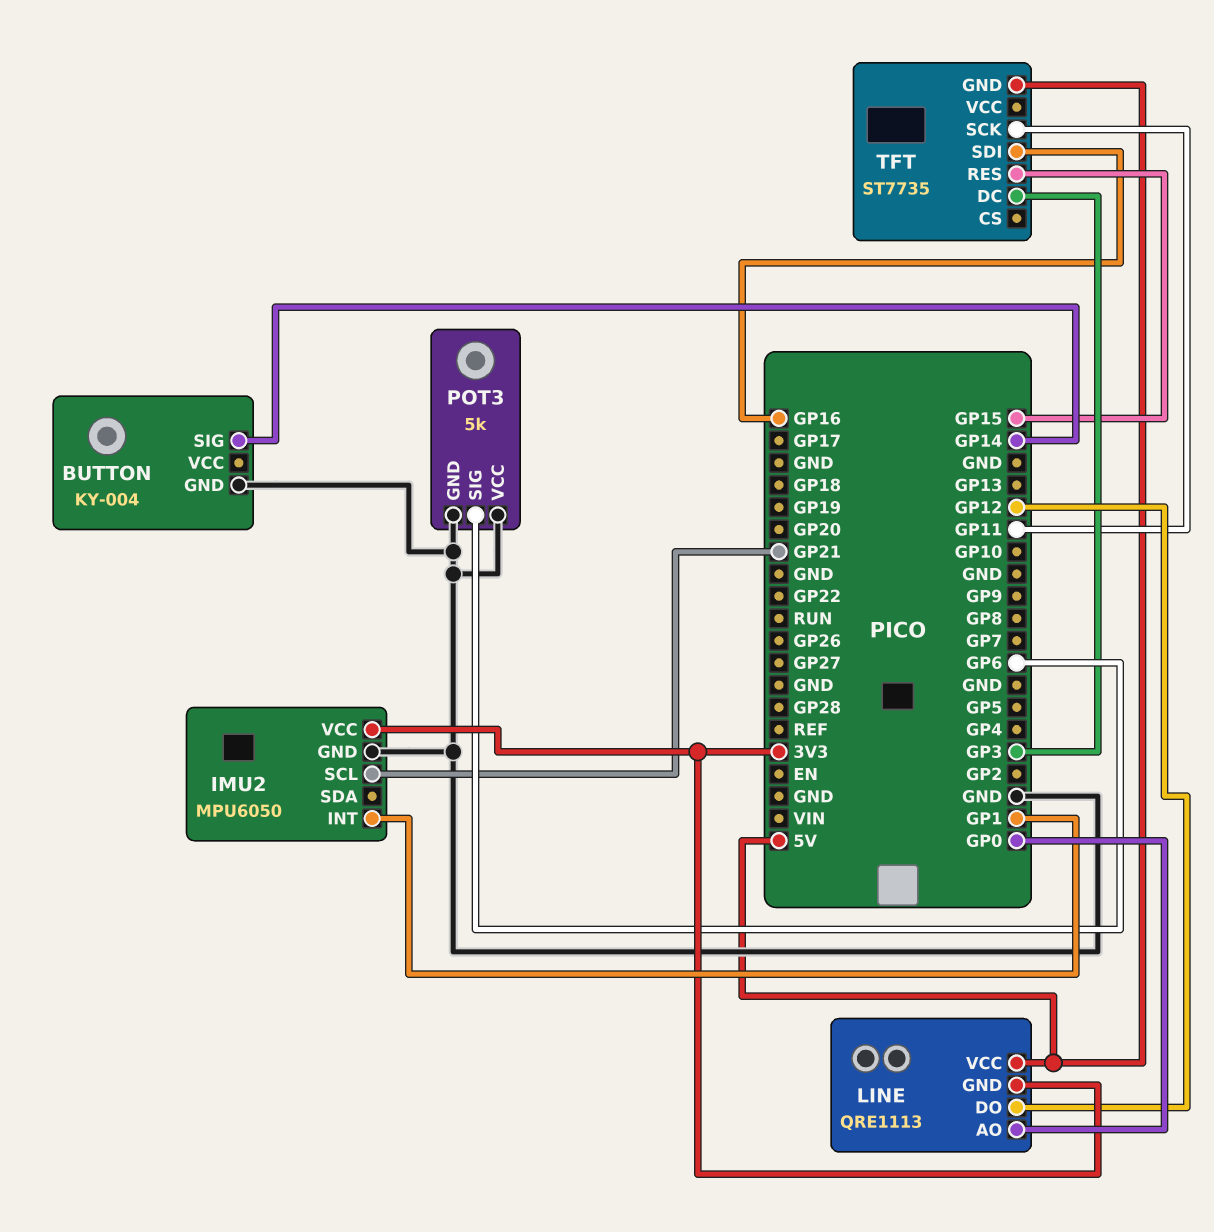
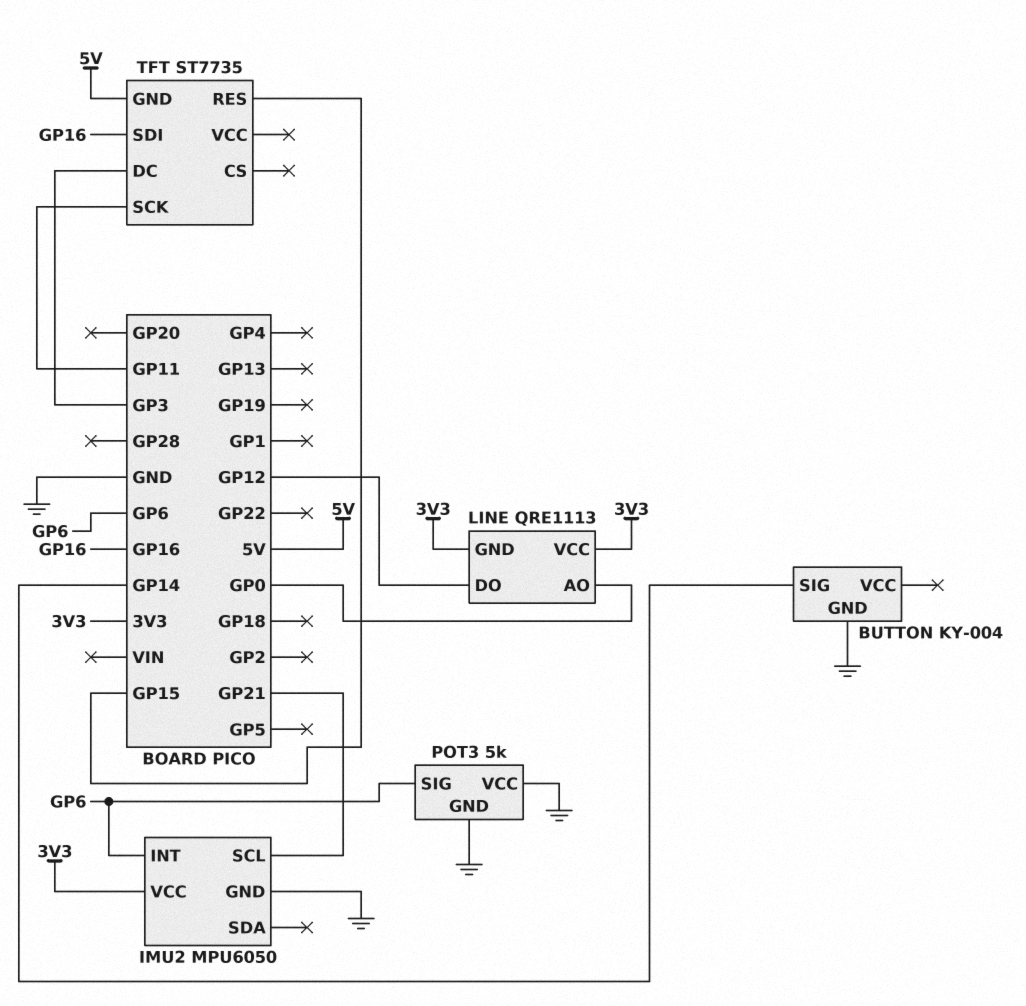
IMU2 pin INT: GP1 -> GP6
LINE pin VCC: 5V -> 3V3

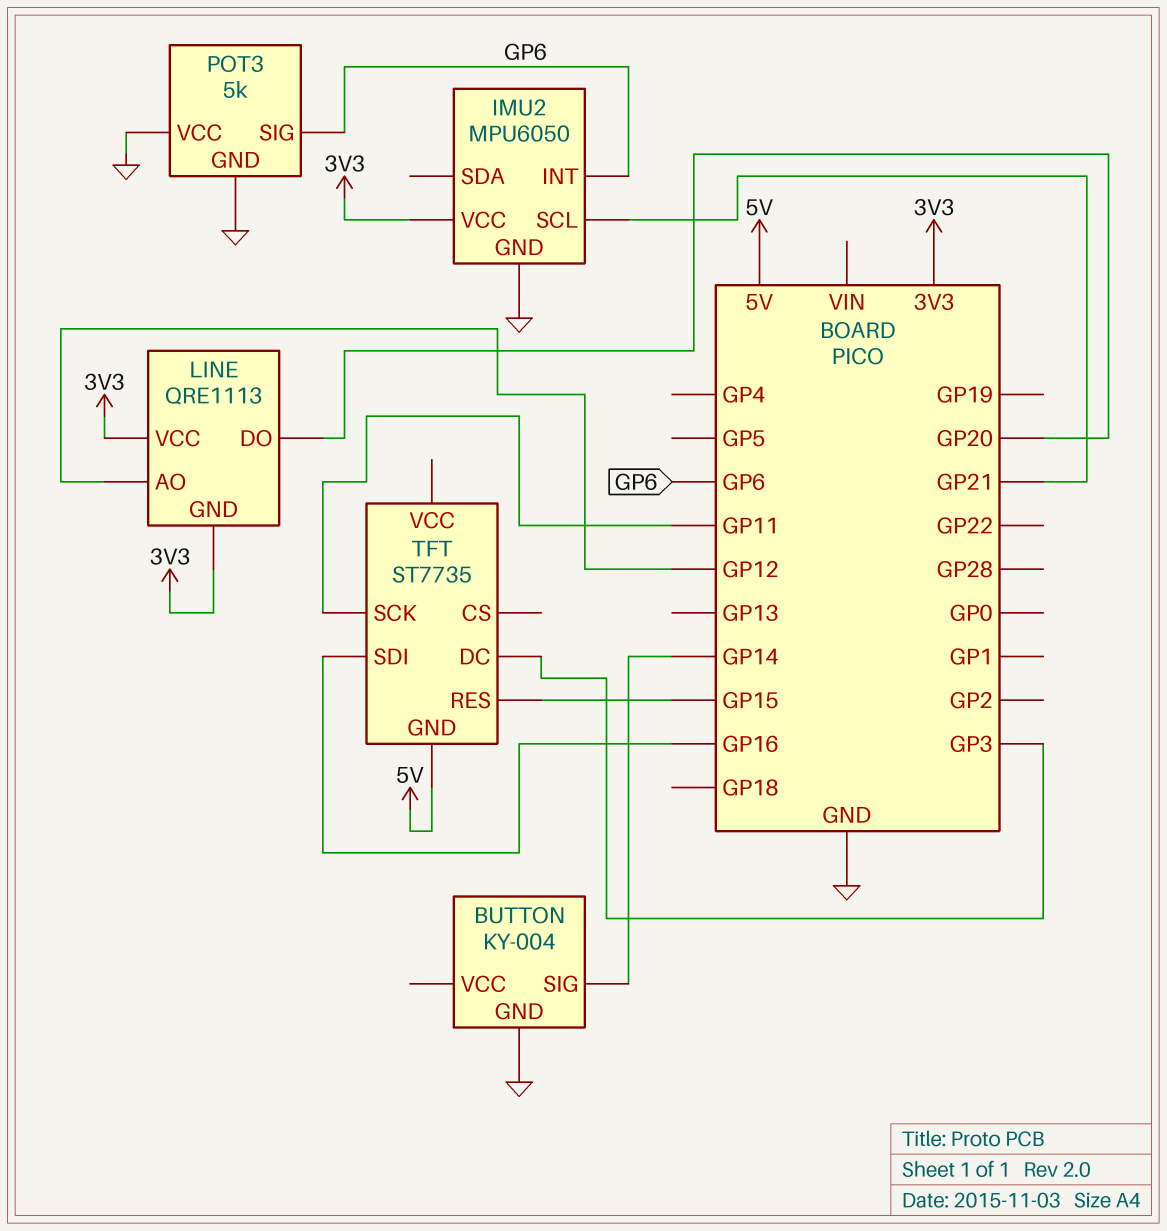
LINE pin AO: GP0 -> GP12
LINE pin DO: GP12 -> GP20

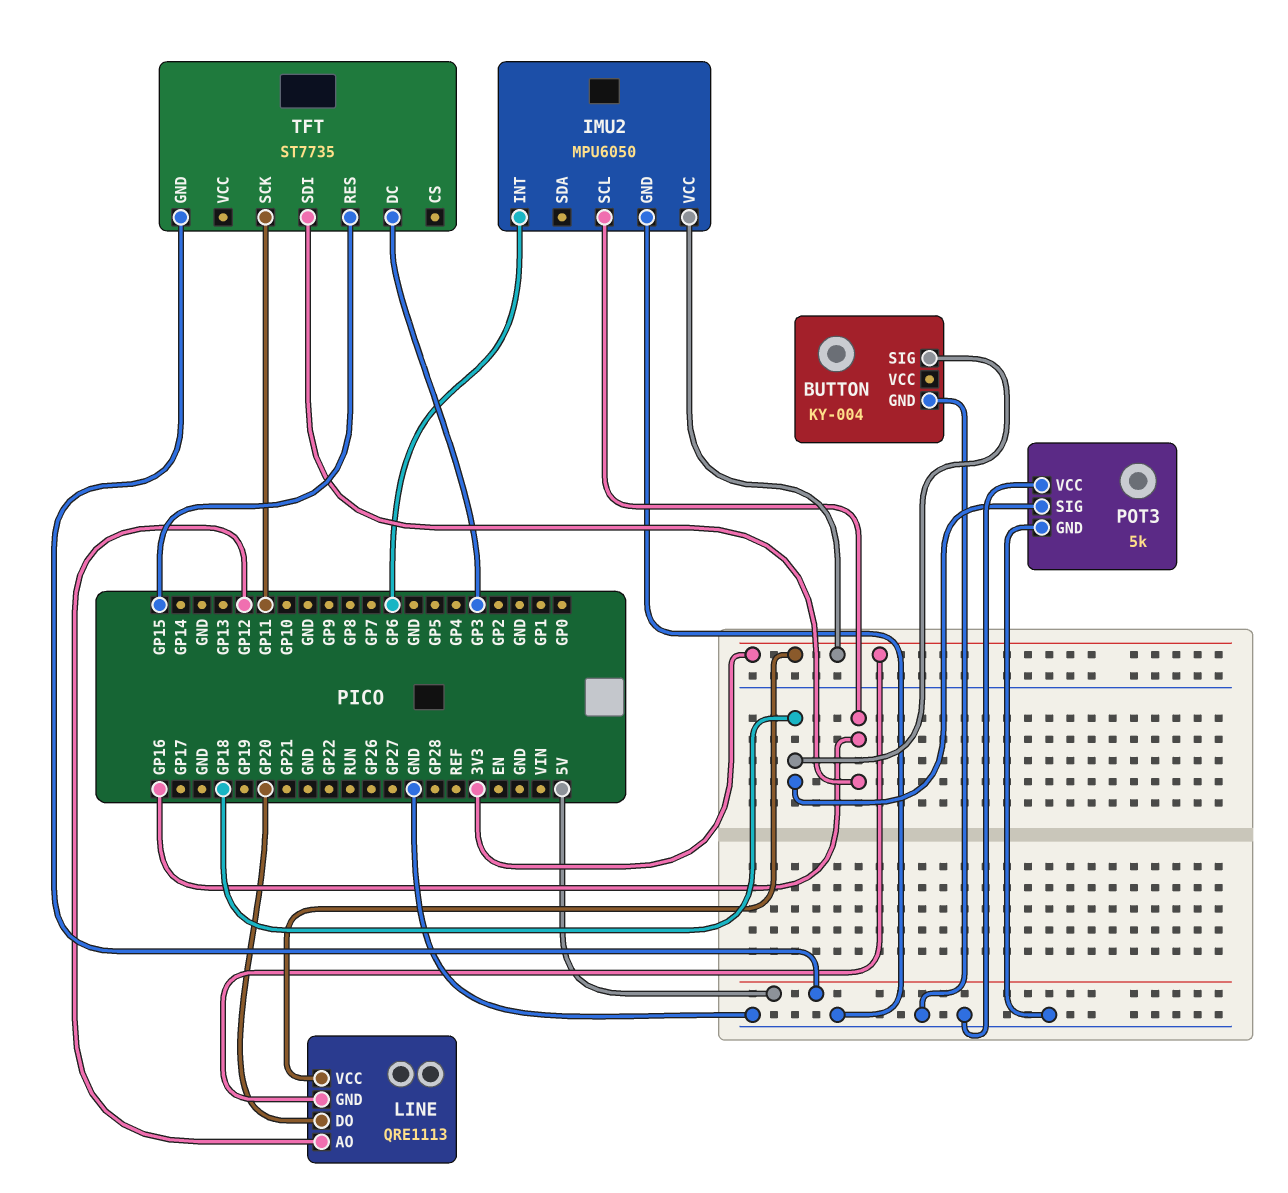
BUTTON pin SIG: GP14 -> GP18
IMU2 pin SCL: GP21 -> GP16
POT3 pin SIG: GP6 -> GP18

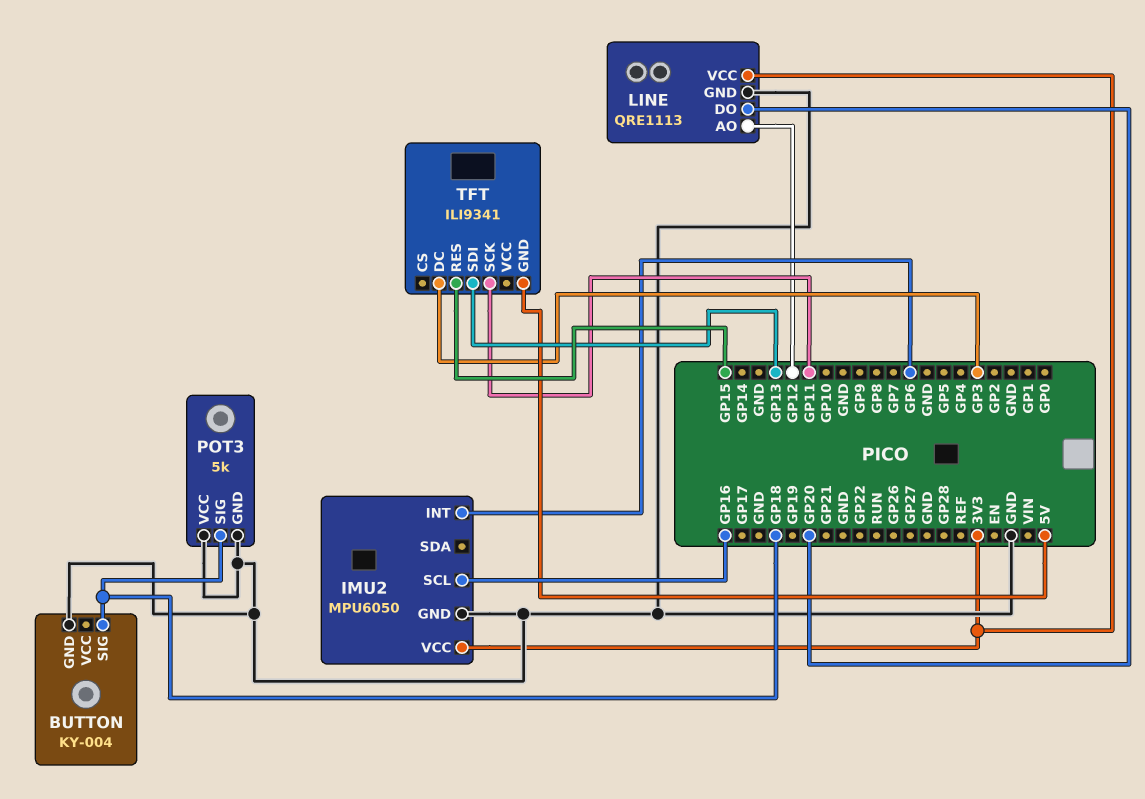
LINE pin GND: 3V3 -> GND
TFT: ST7735 -> ILI9341
TFT pin SDI: GP16 -> GP13

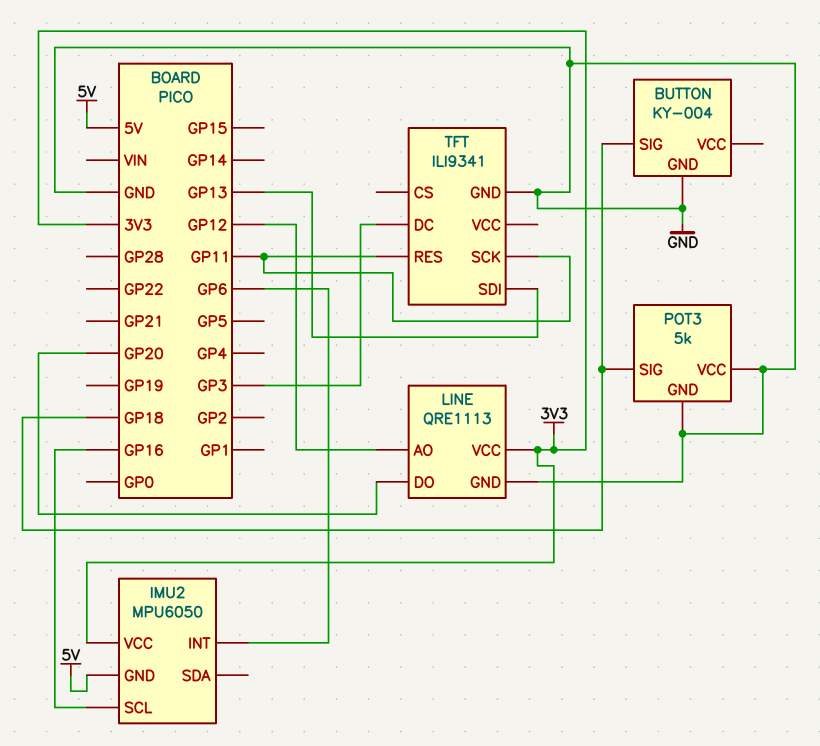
IMU2 pin GND: GND -> 5V
TFT pin GND: 5V -> GND
TFT pin RES: GP15 -> GP11

